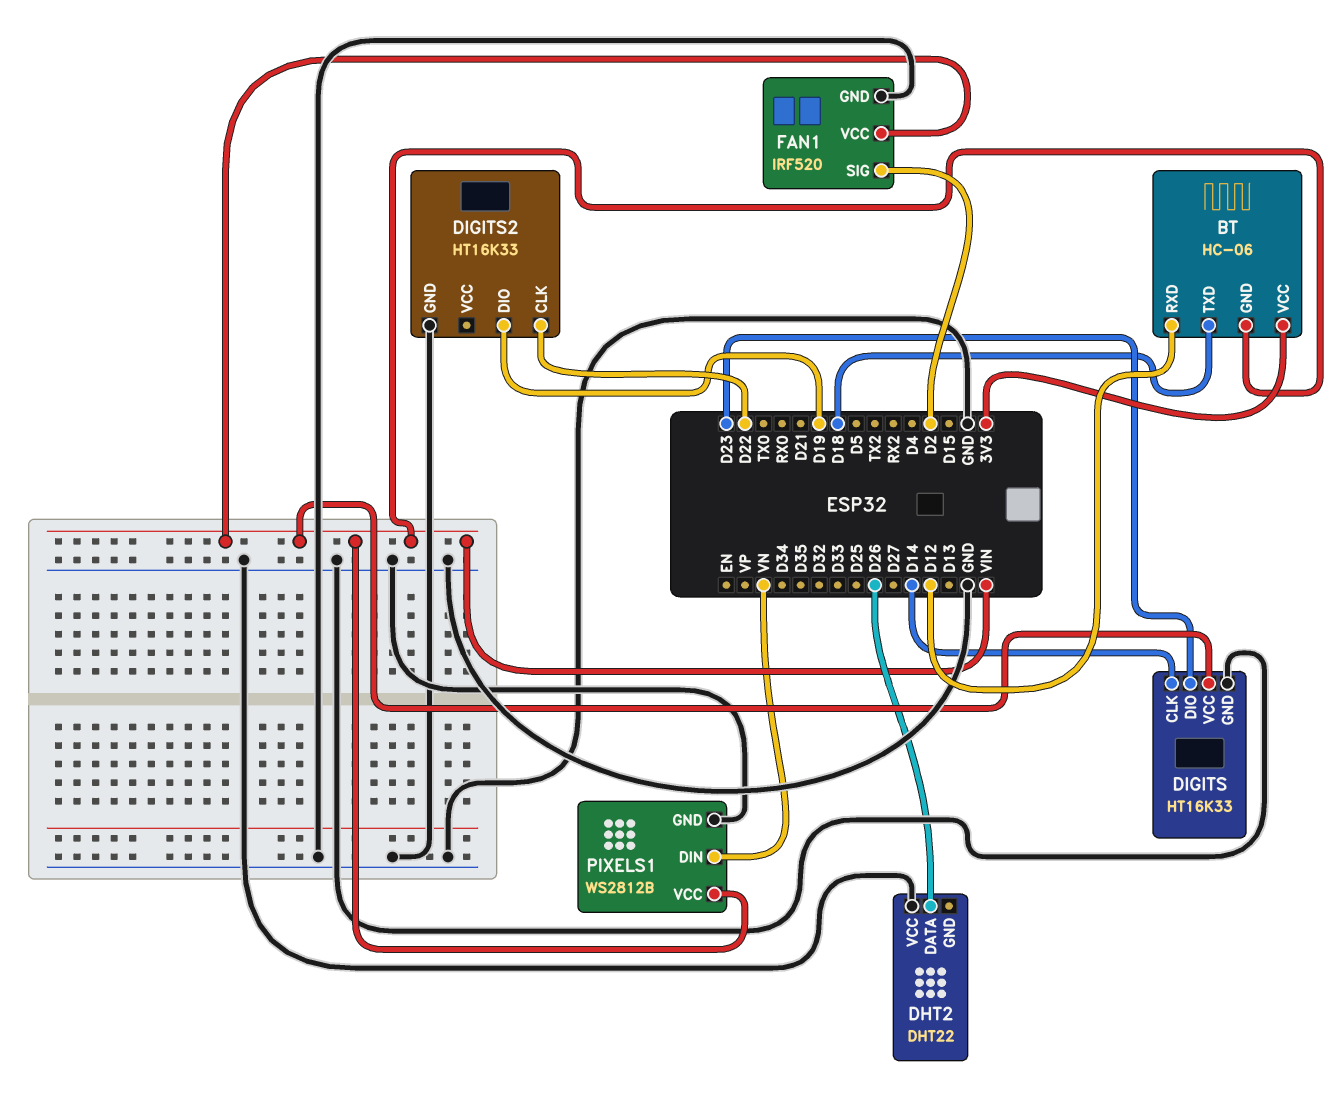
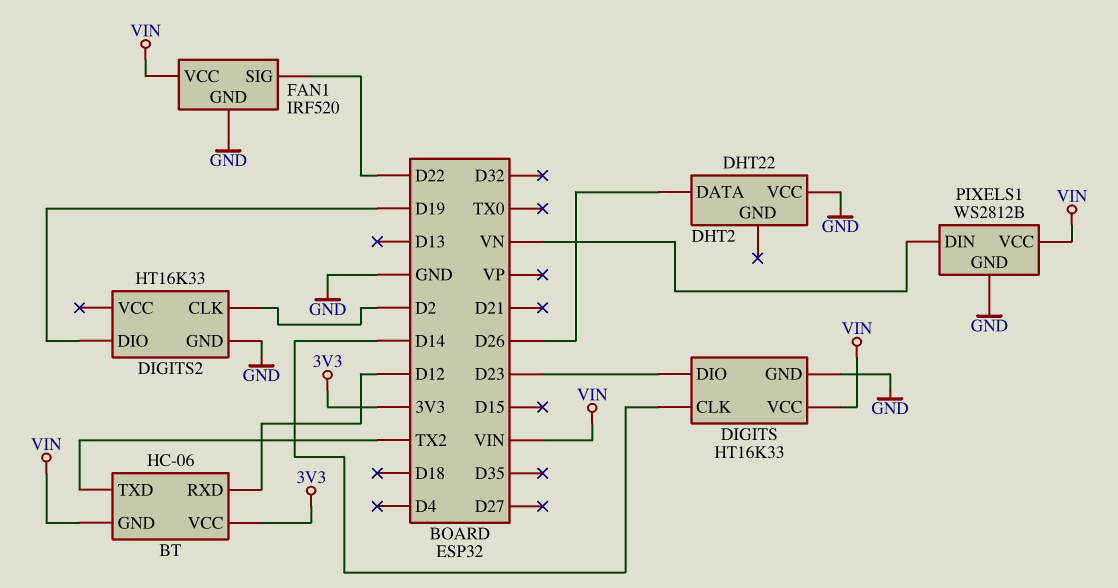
BT pin TXD: D18 -> TX2
DIGITS2 pin CLK: D22 -> D2
FAN1 pin SIG: D2 -> D22

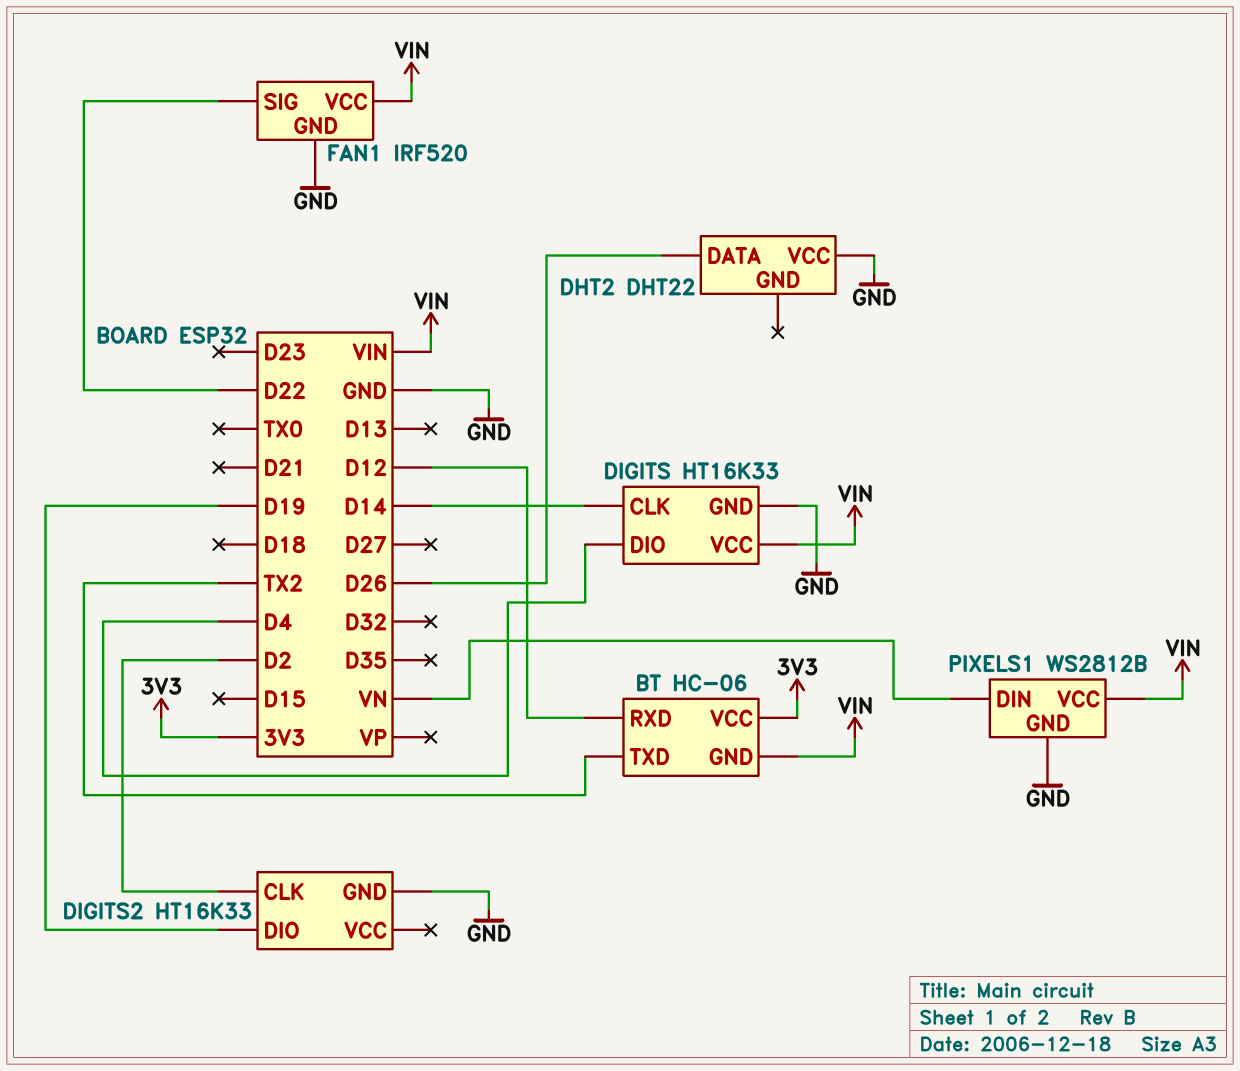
DIGITS pin DIO: D23 -> D4

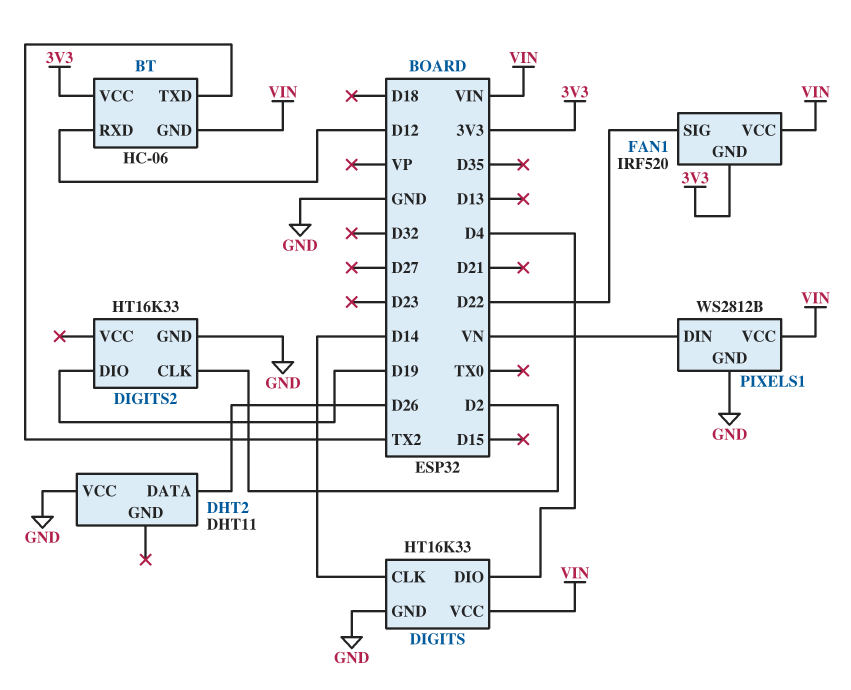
DHT2: DHT22 -> DHT11
FAN1 pin GND: GND -> 3V3

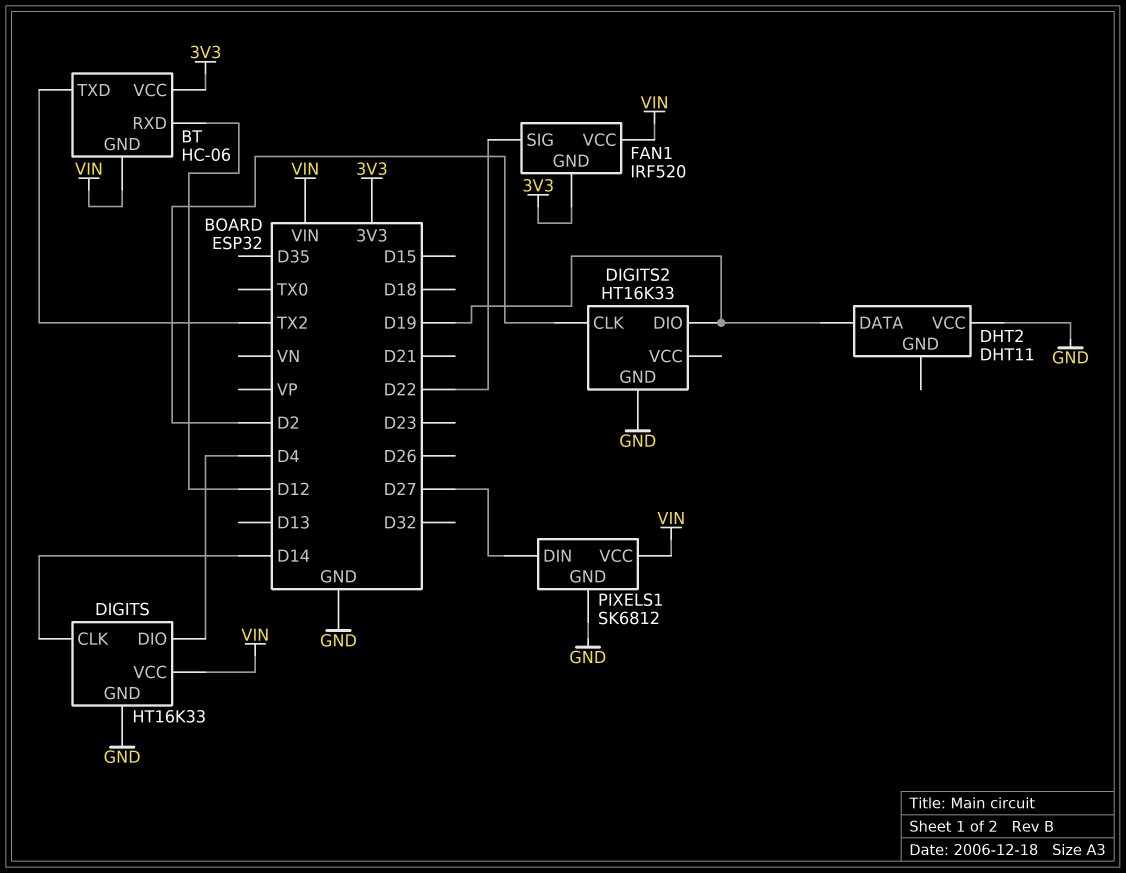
DHT2 pin DATA: D26 -> D19
PIXELS1: WS2812B -> SK6812
PIXELS1 pin DIN: VN -> D27

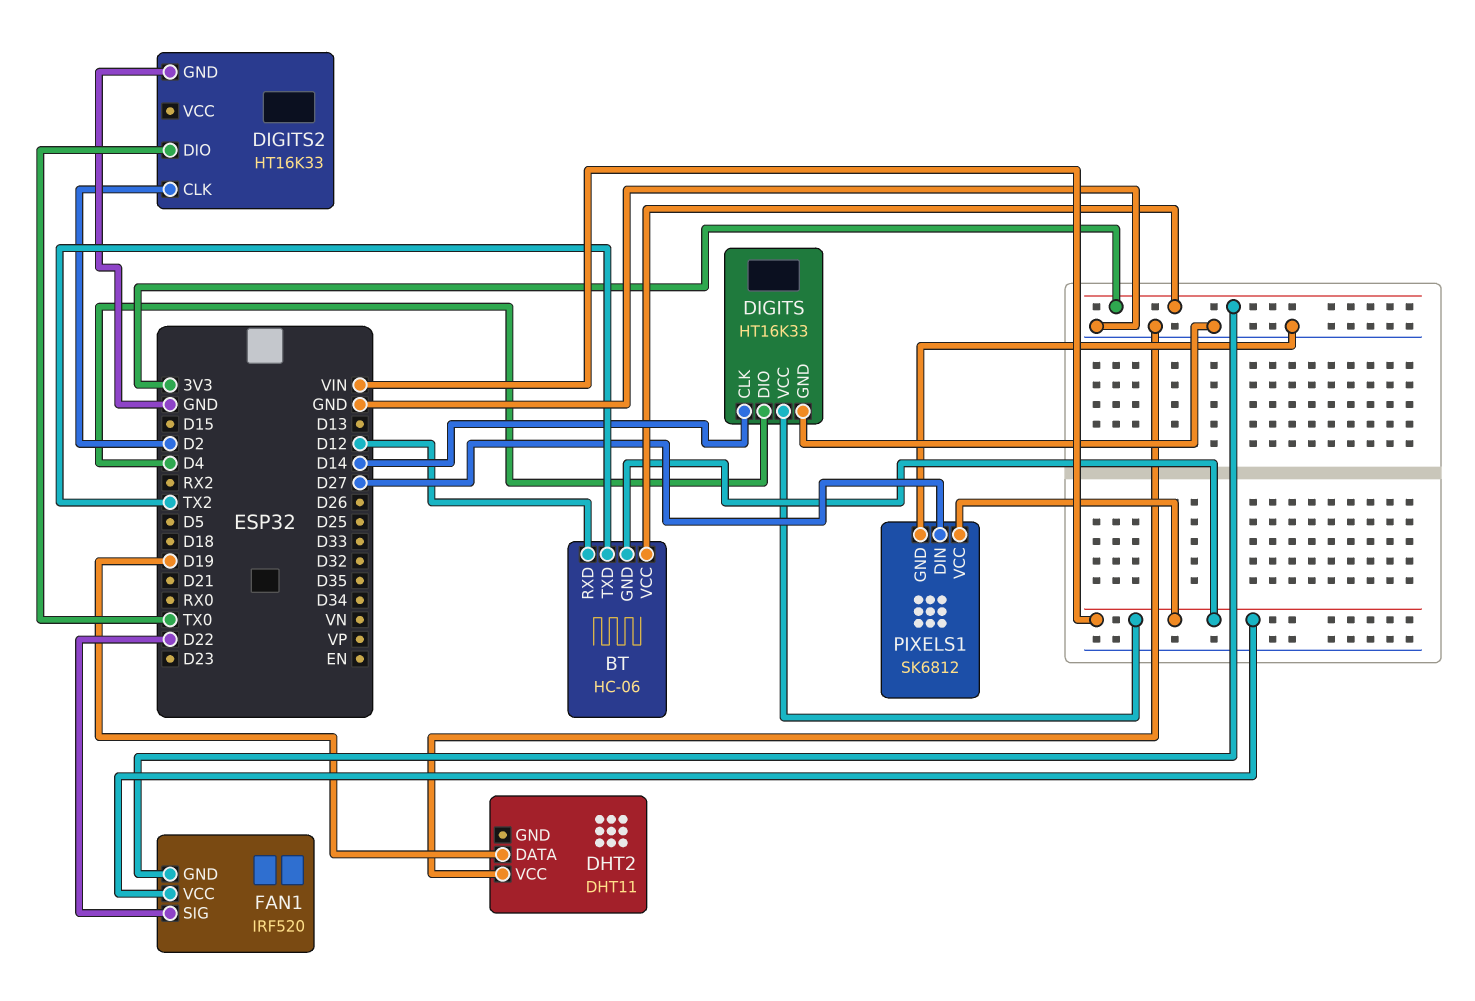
DIGITS2 pin DIO: D19 -> TX0

